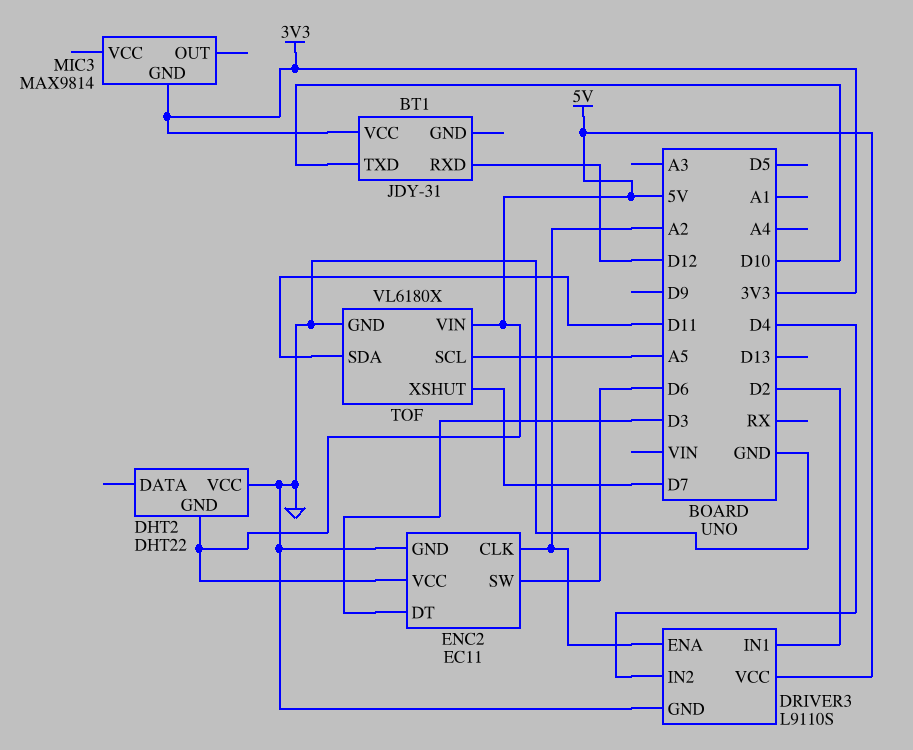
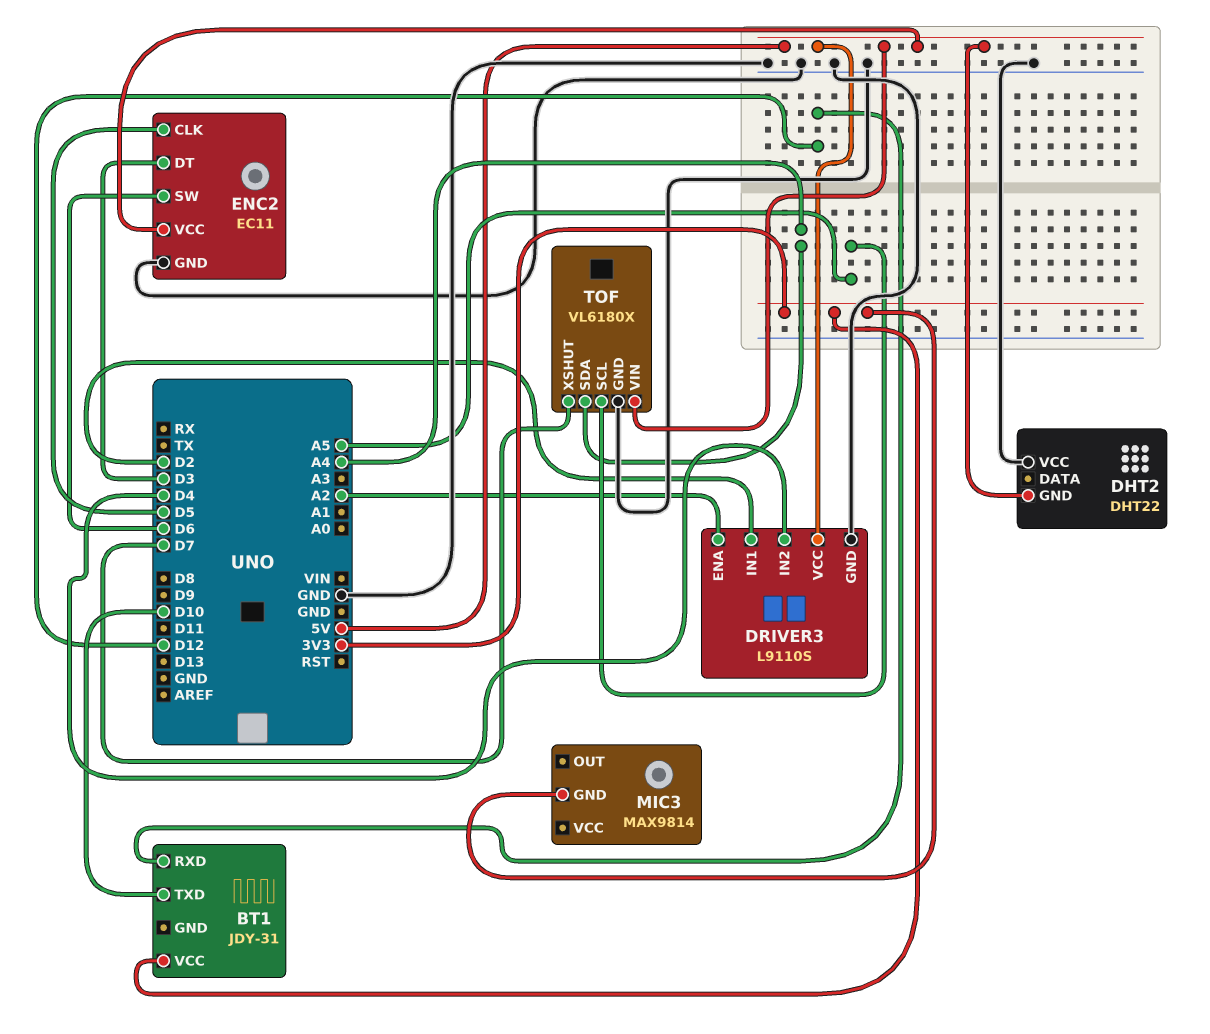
ENC2 pin CLK: A2 -> D5
TOF pin SDA: D11 -> A4

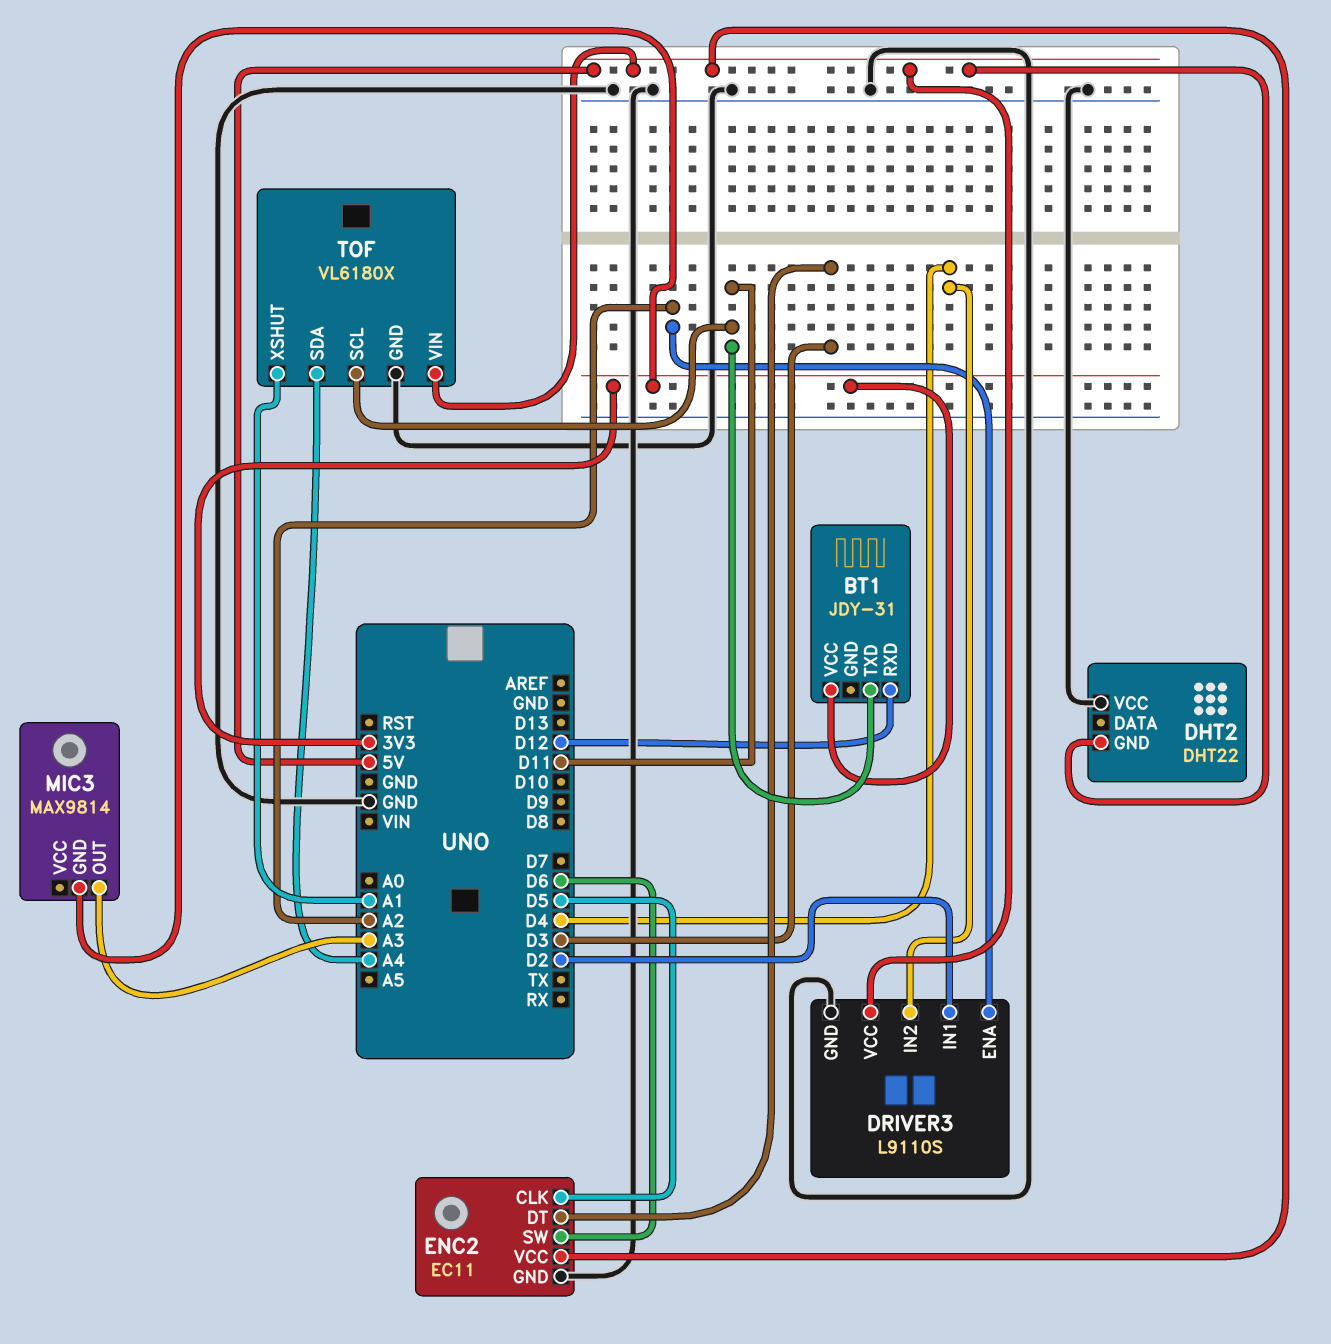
BT1 pin TXD: D10 -> D11
MIC3 pin OUT: none -> A3
TOF pin SCL: A5 -> D11
TOF pin XSHUT: D7 -> A1

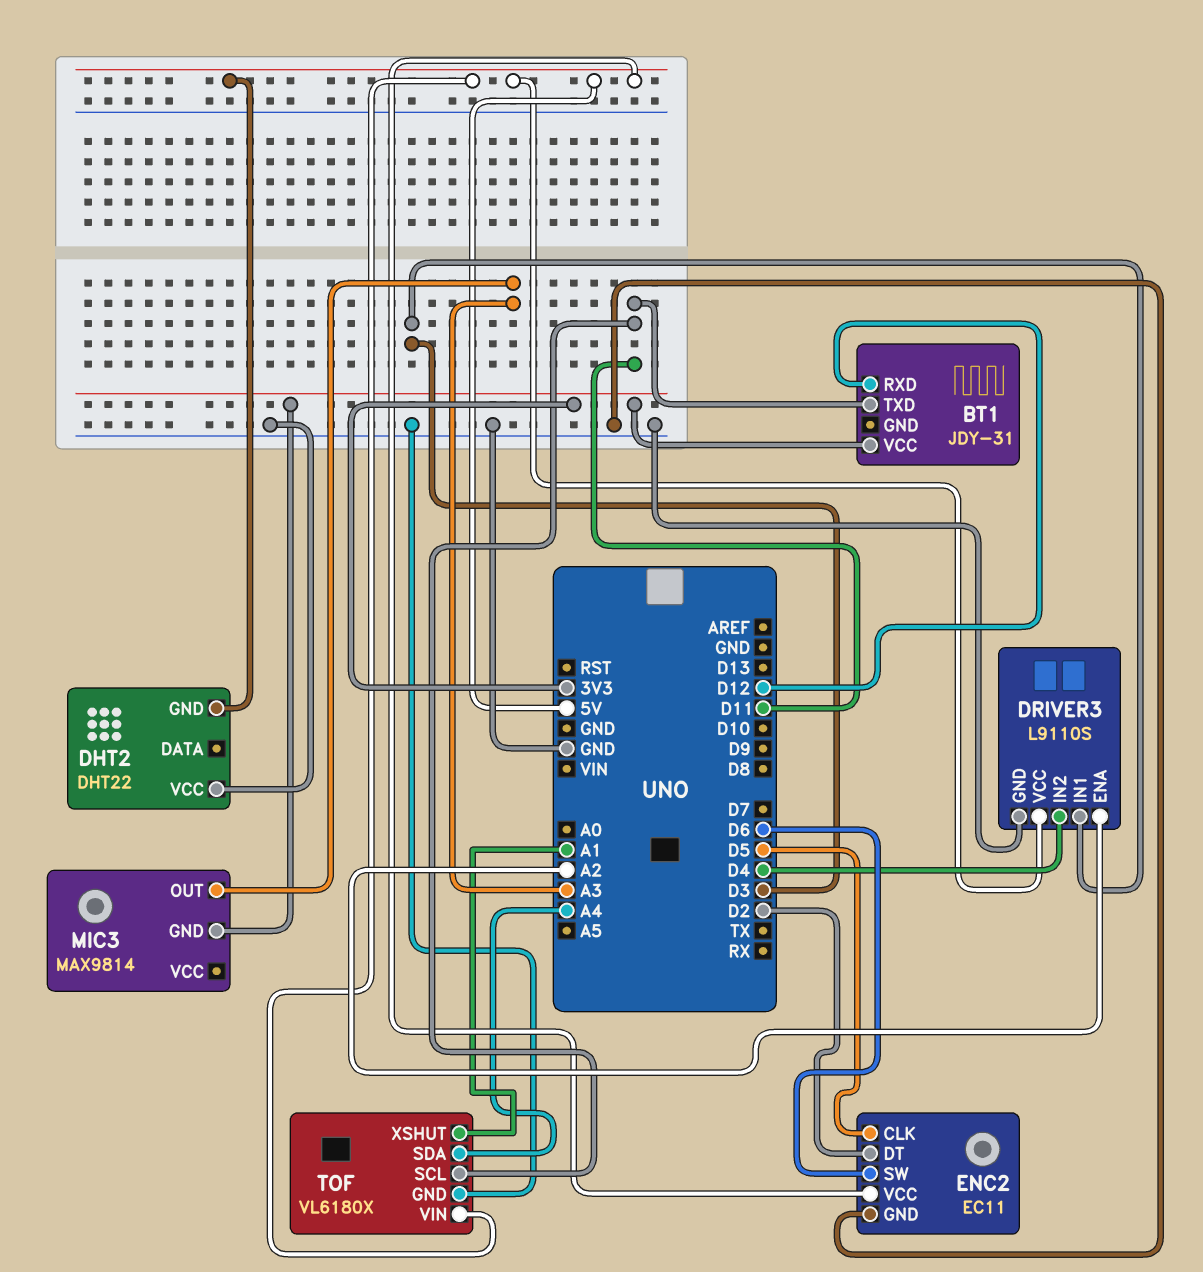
DRIVER3 pin IN1: D2 -> D3
ENC2 pin DT: D3 -> D2

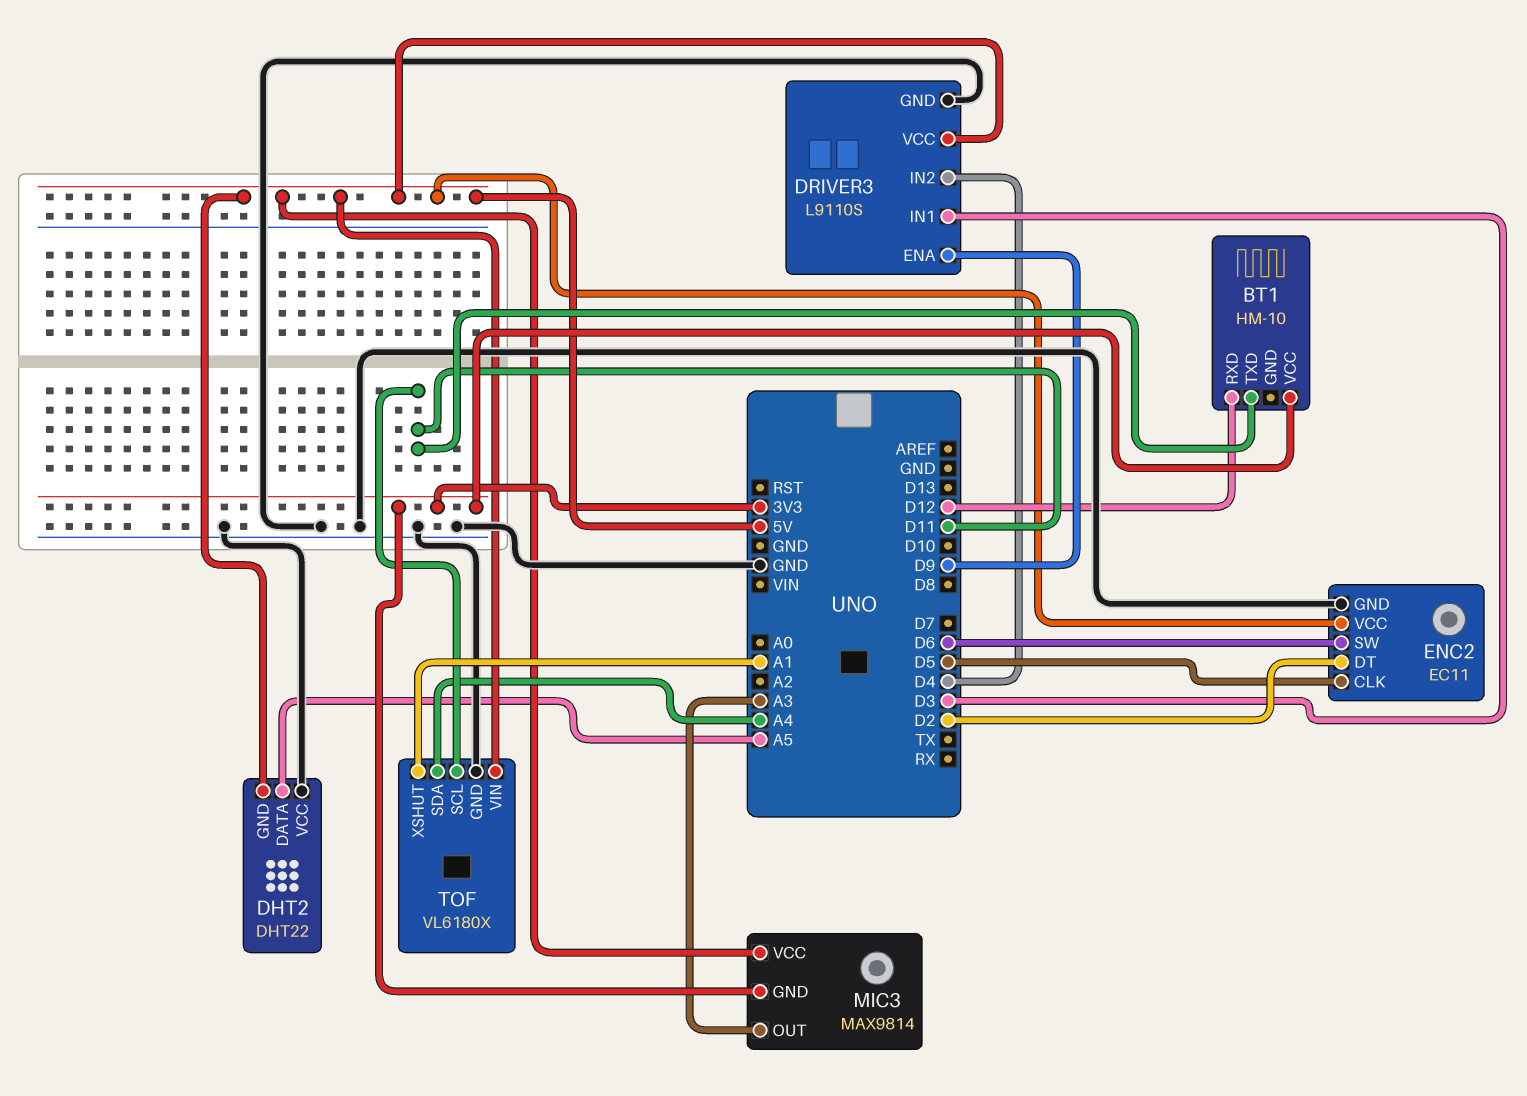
BT1: JDY-31 -> HM-10
DHT2 pin DATA: none -> A5
DRIVER3 pin ENA: A2 -> D9
MIC3 pin VCC: none -> 5V

